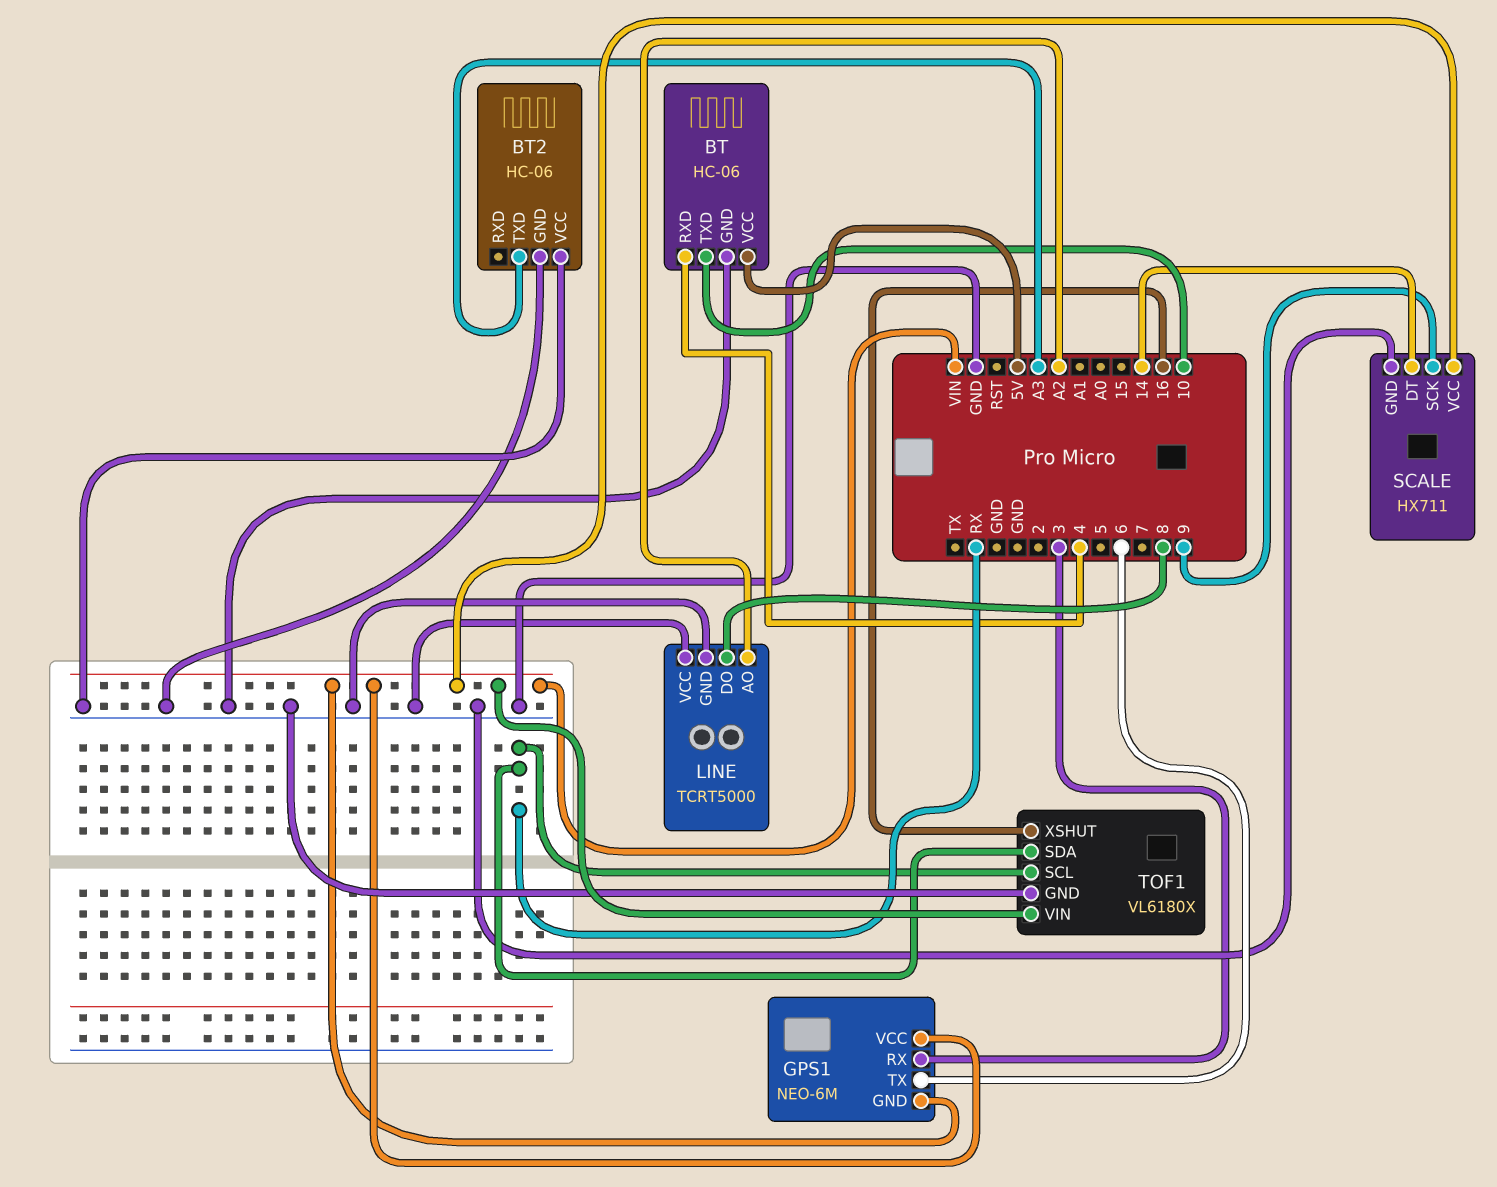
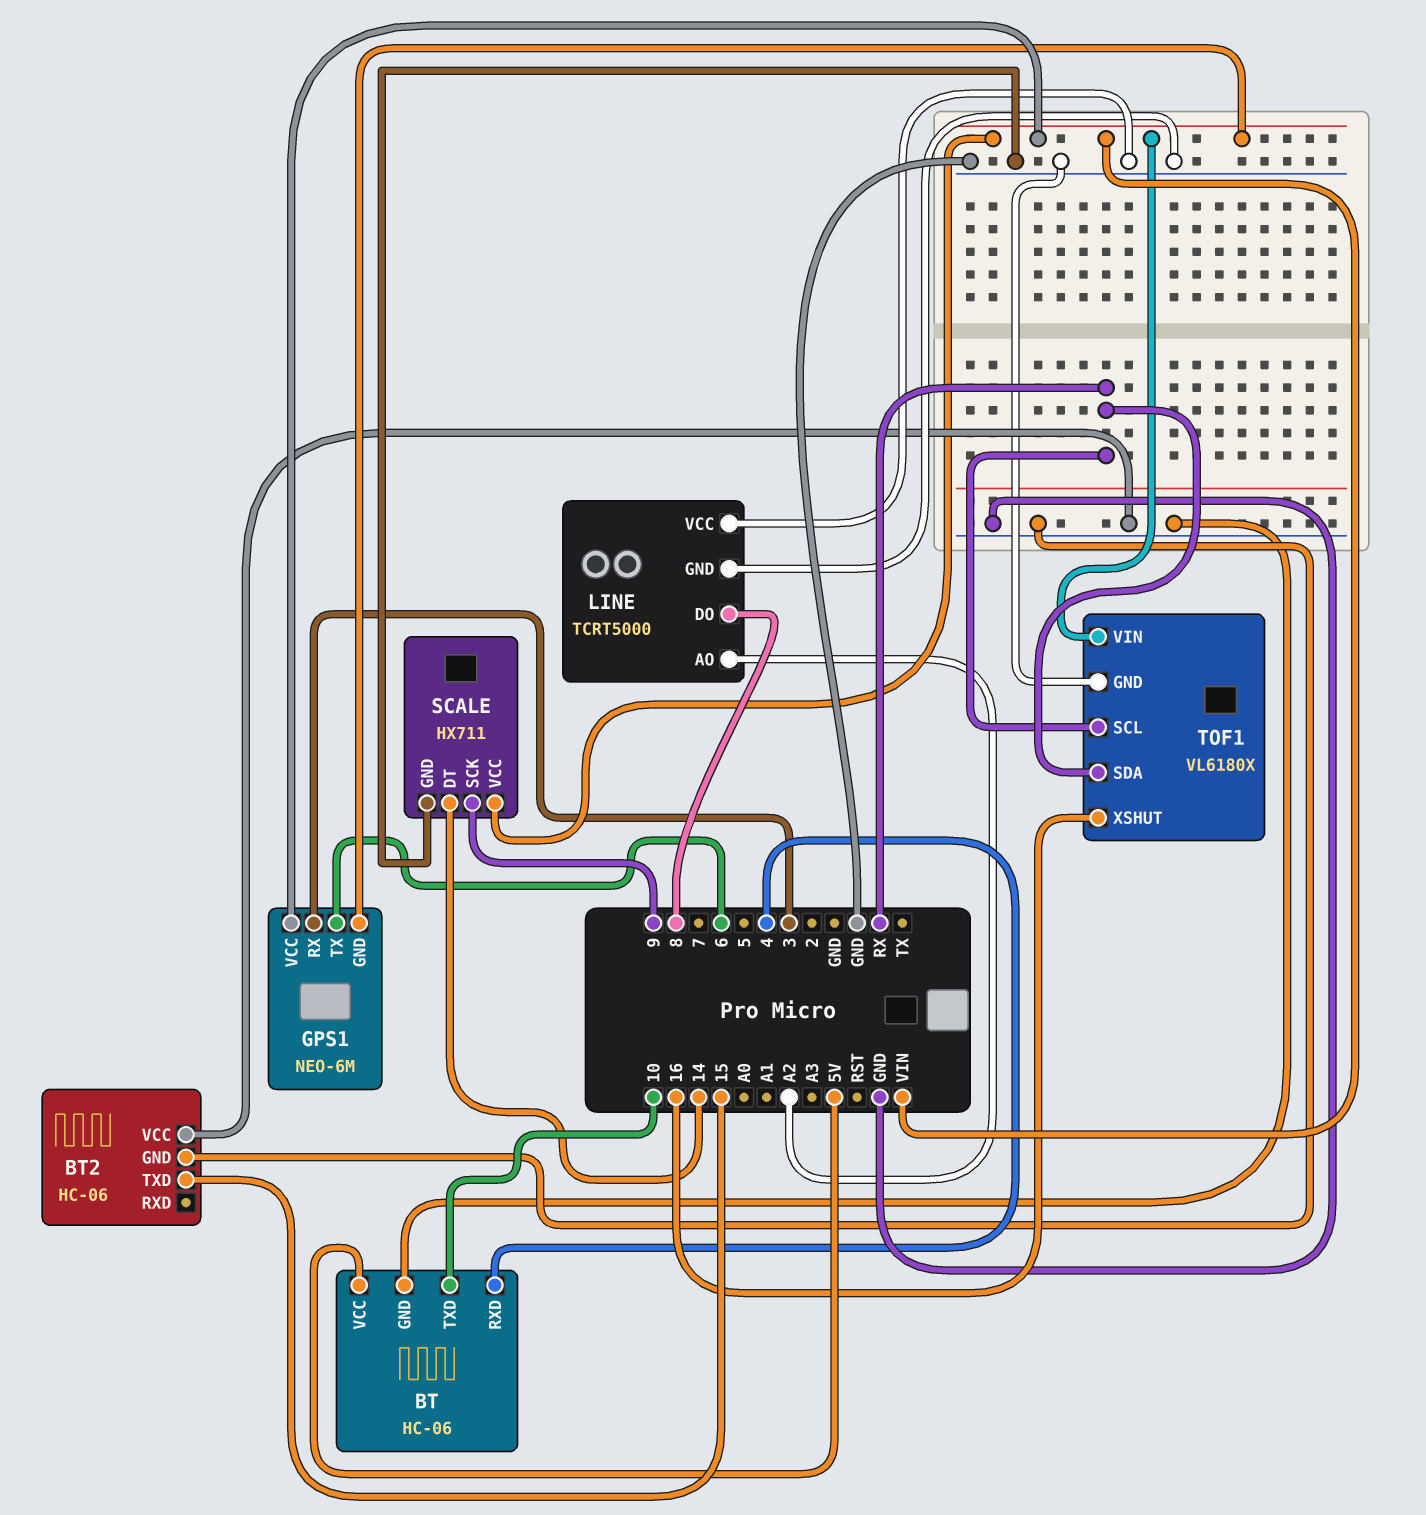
BT2 pin TXD: A3 -> 15

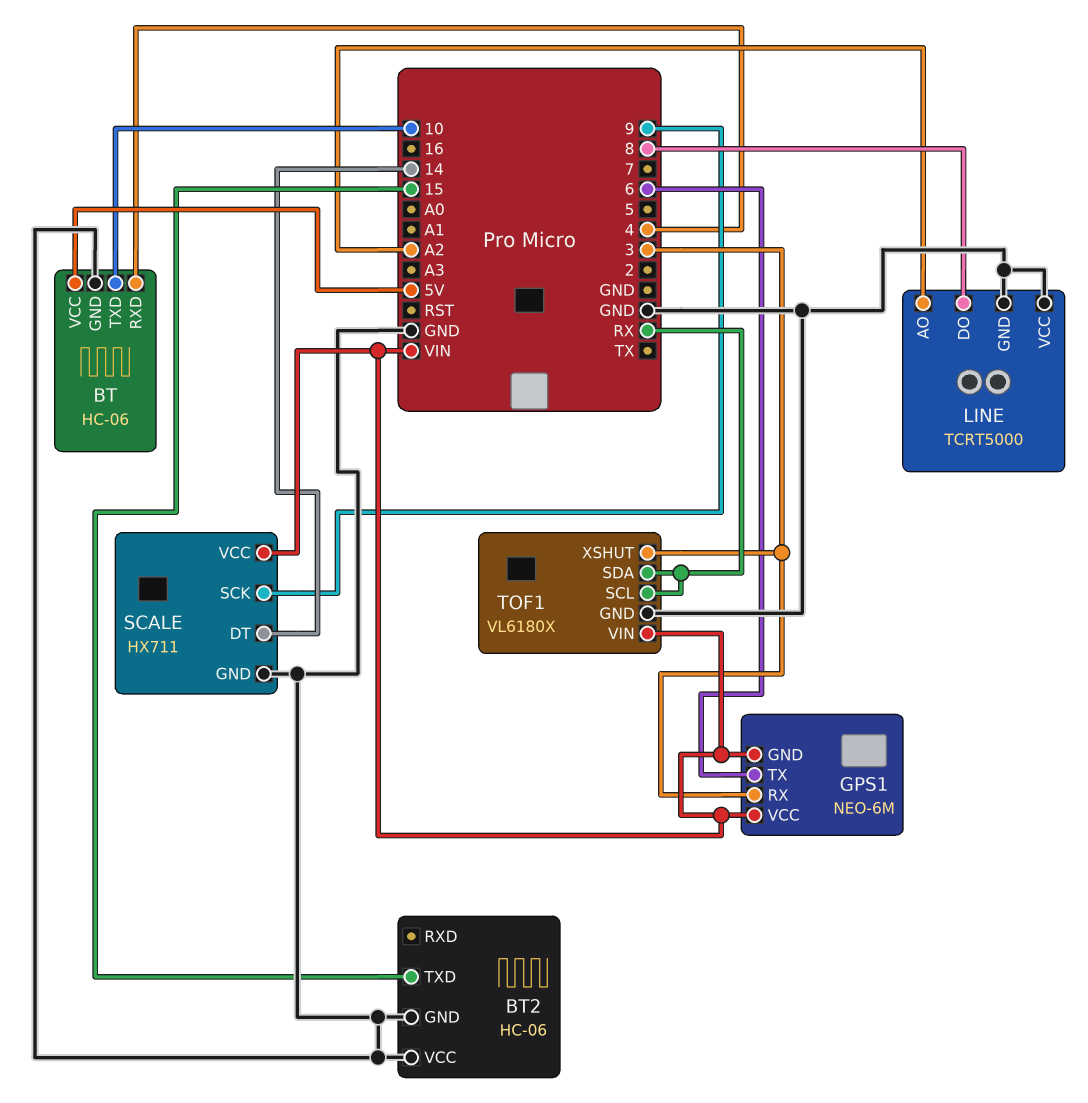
TOF1 pin XSHUT: 16 -> 3

